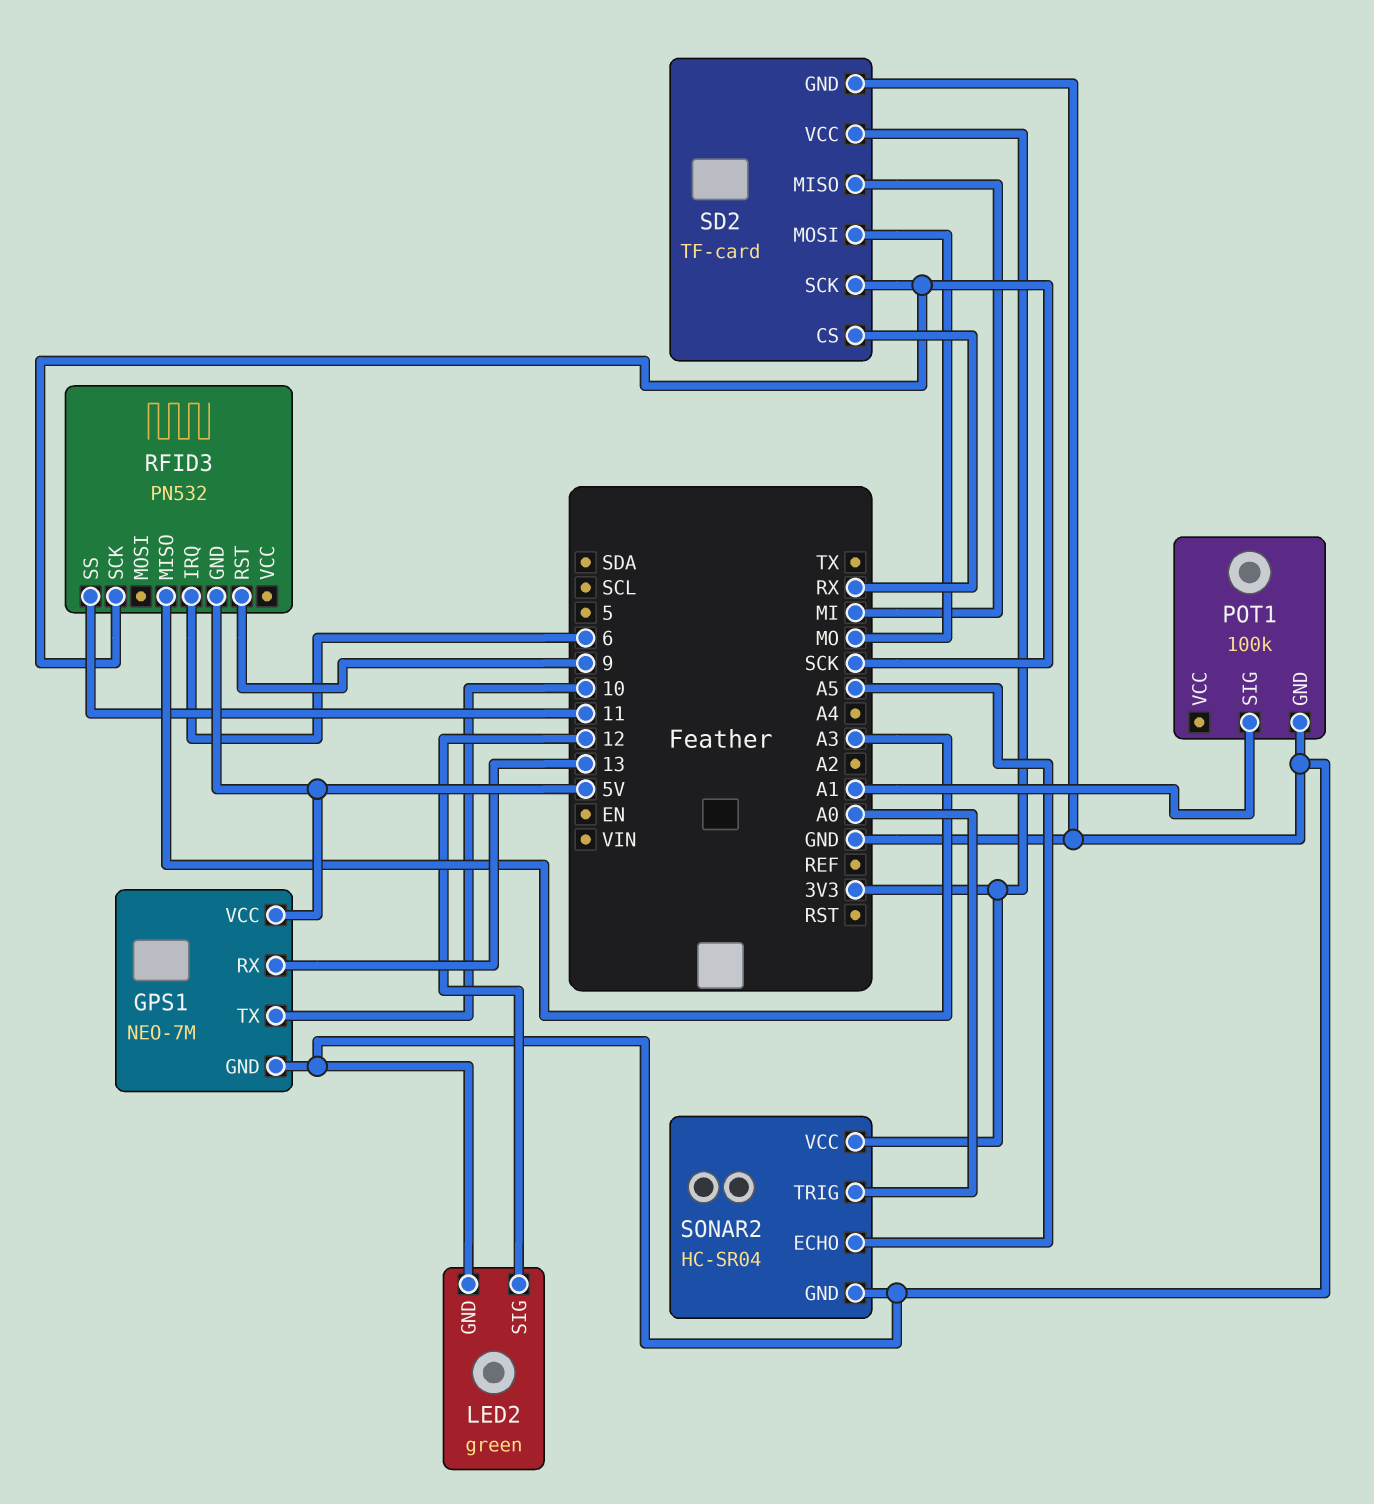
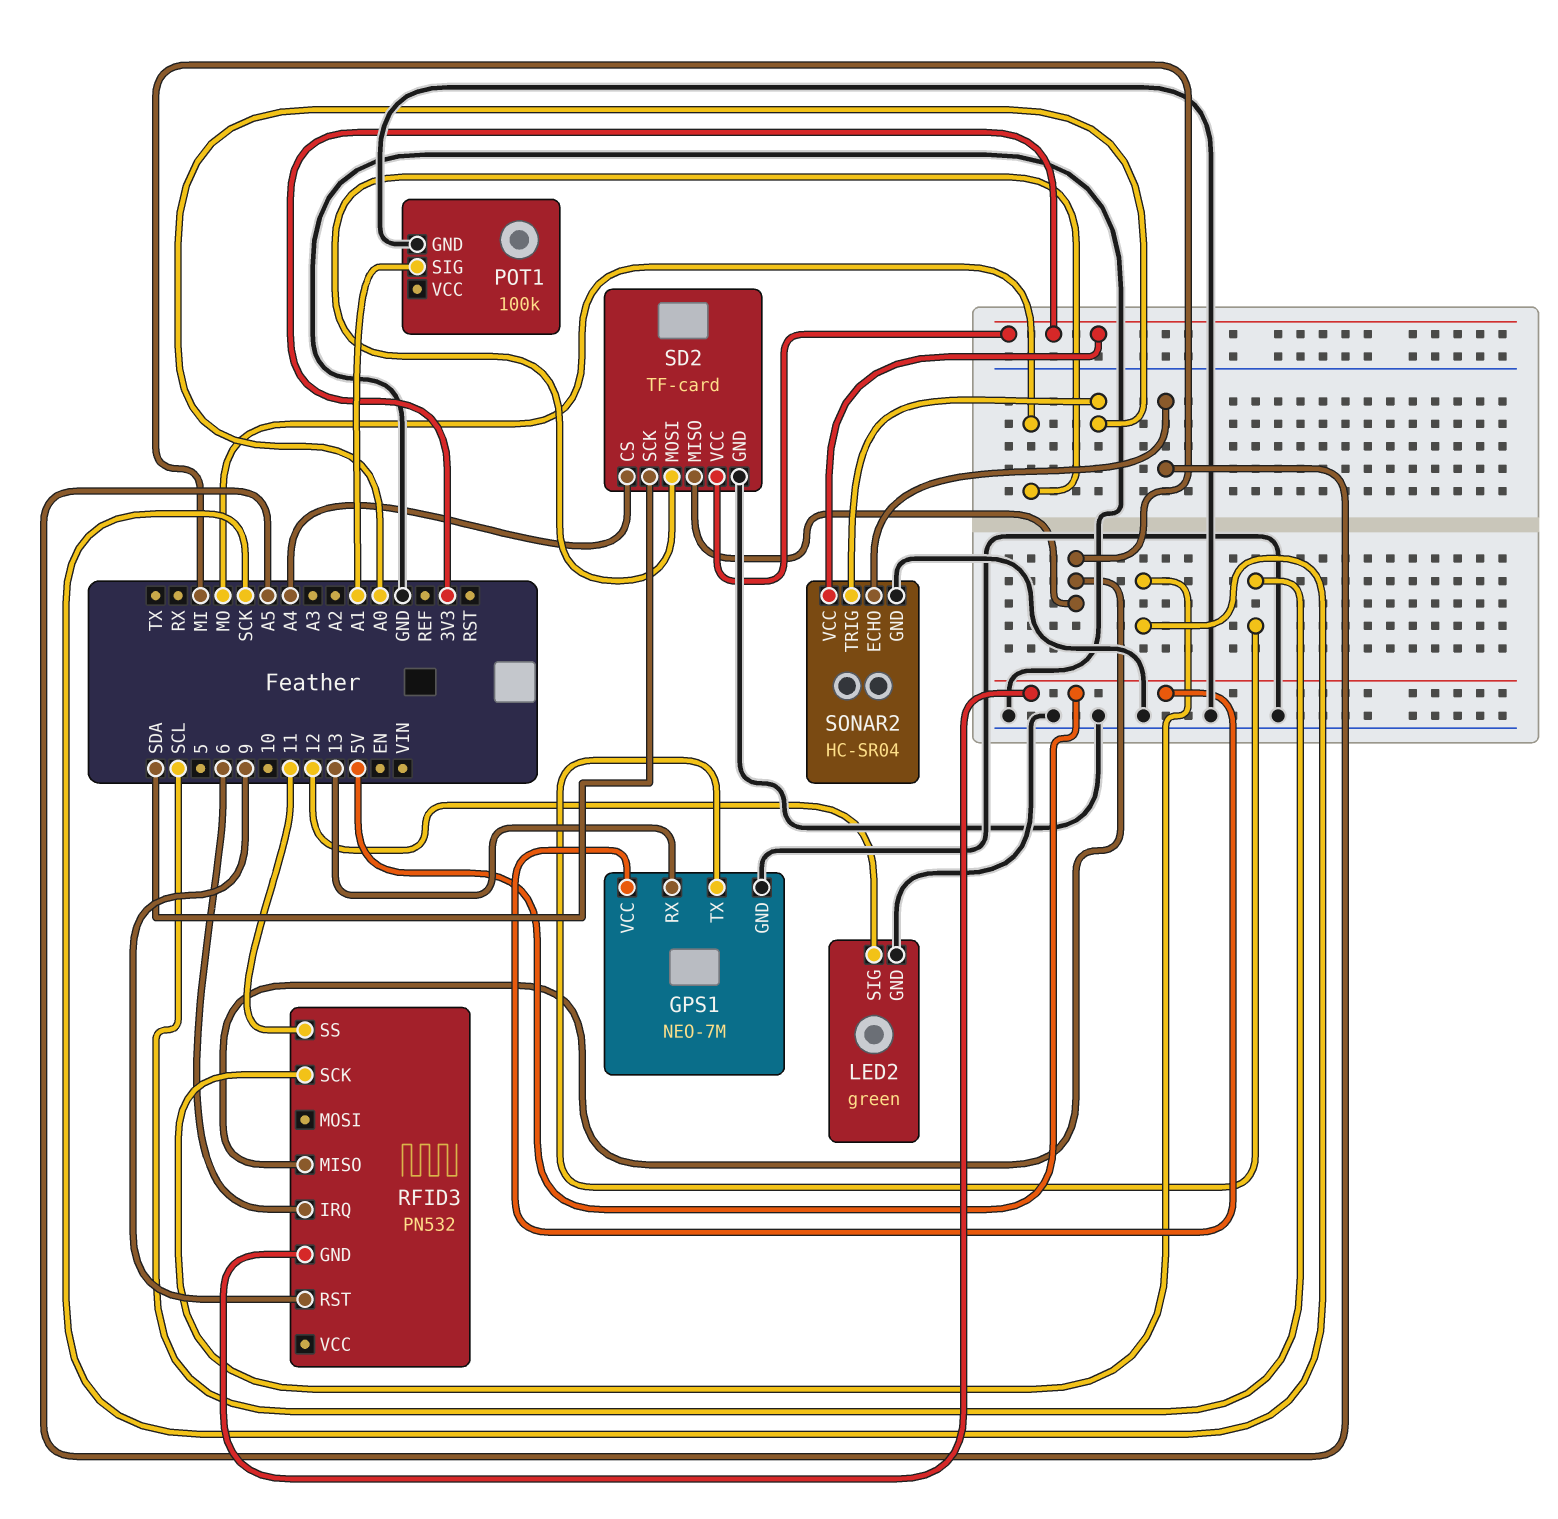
GPS1 pin TX: 10 -> SCL
RFID3 pin MISO: A3 -> MI
SD2 pin CS: RX -> A4
SD2 pin SCK: SCK -> SDA

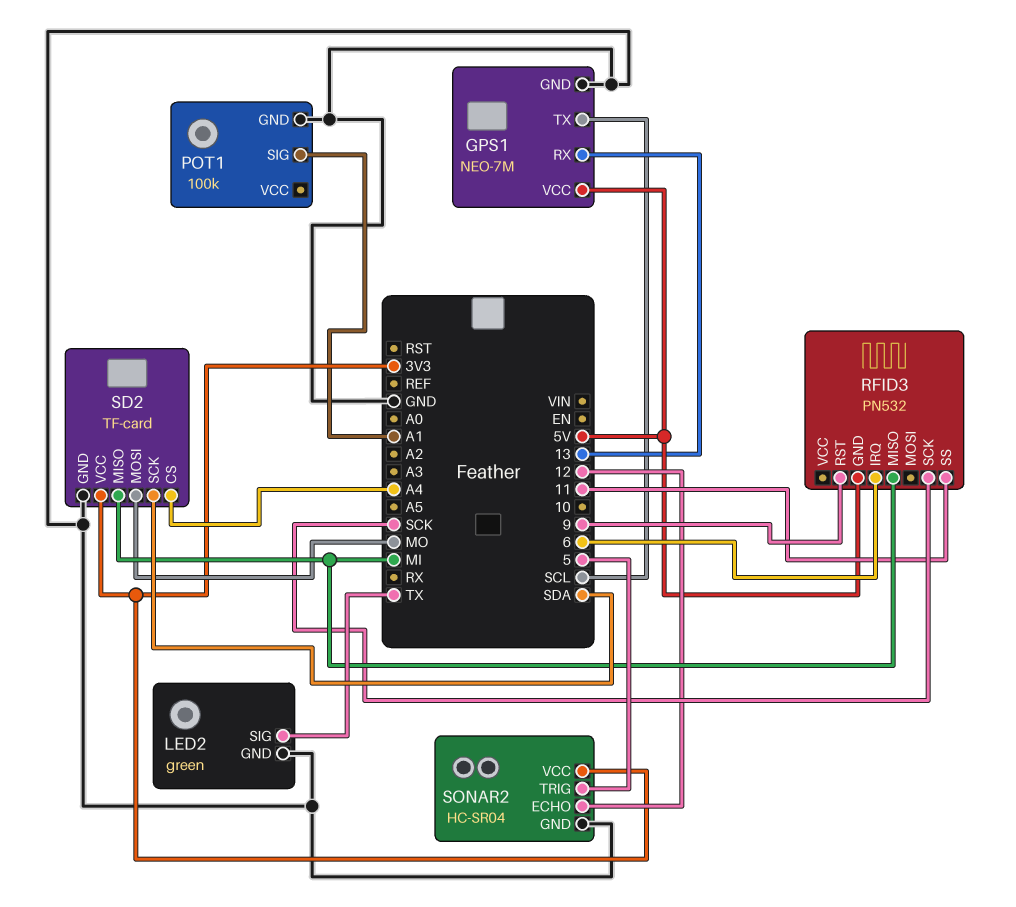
LED2 pin SIG: 12 -> TX
SONAR2 pin ECHO: A5 -> 12
SONAR2 pin TRIG: A0 -> 5

